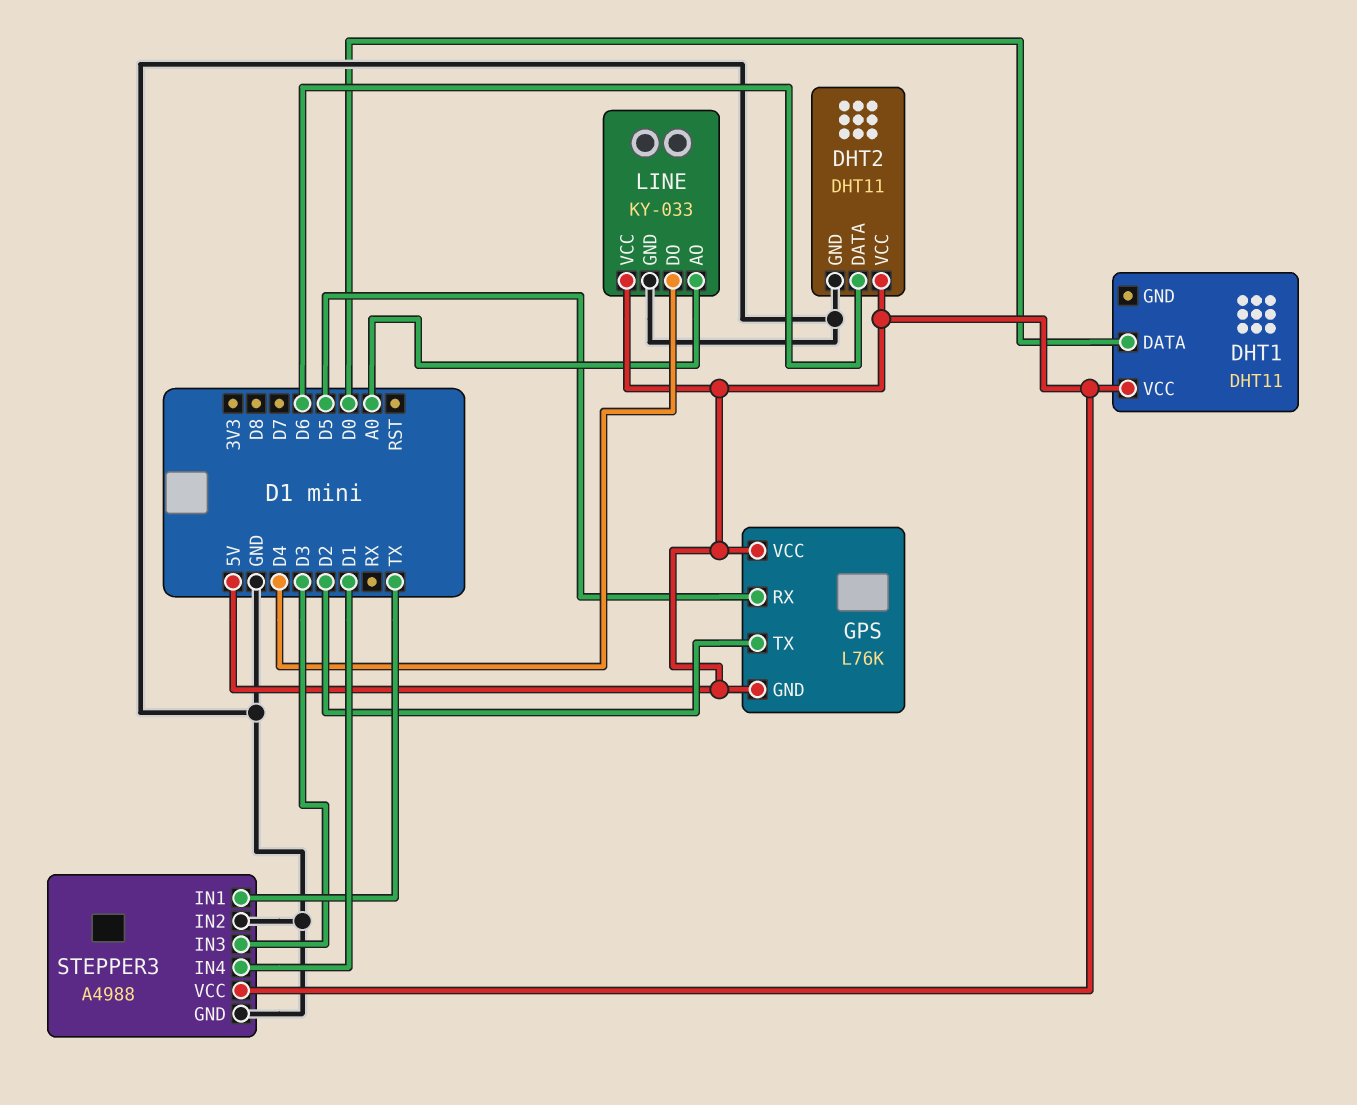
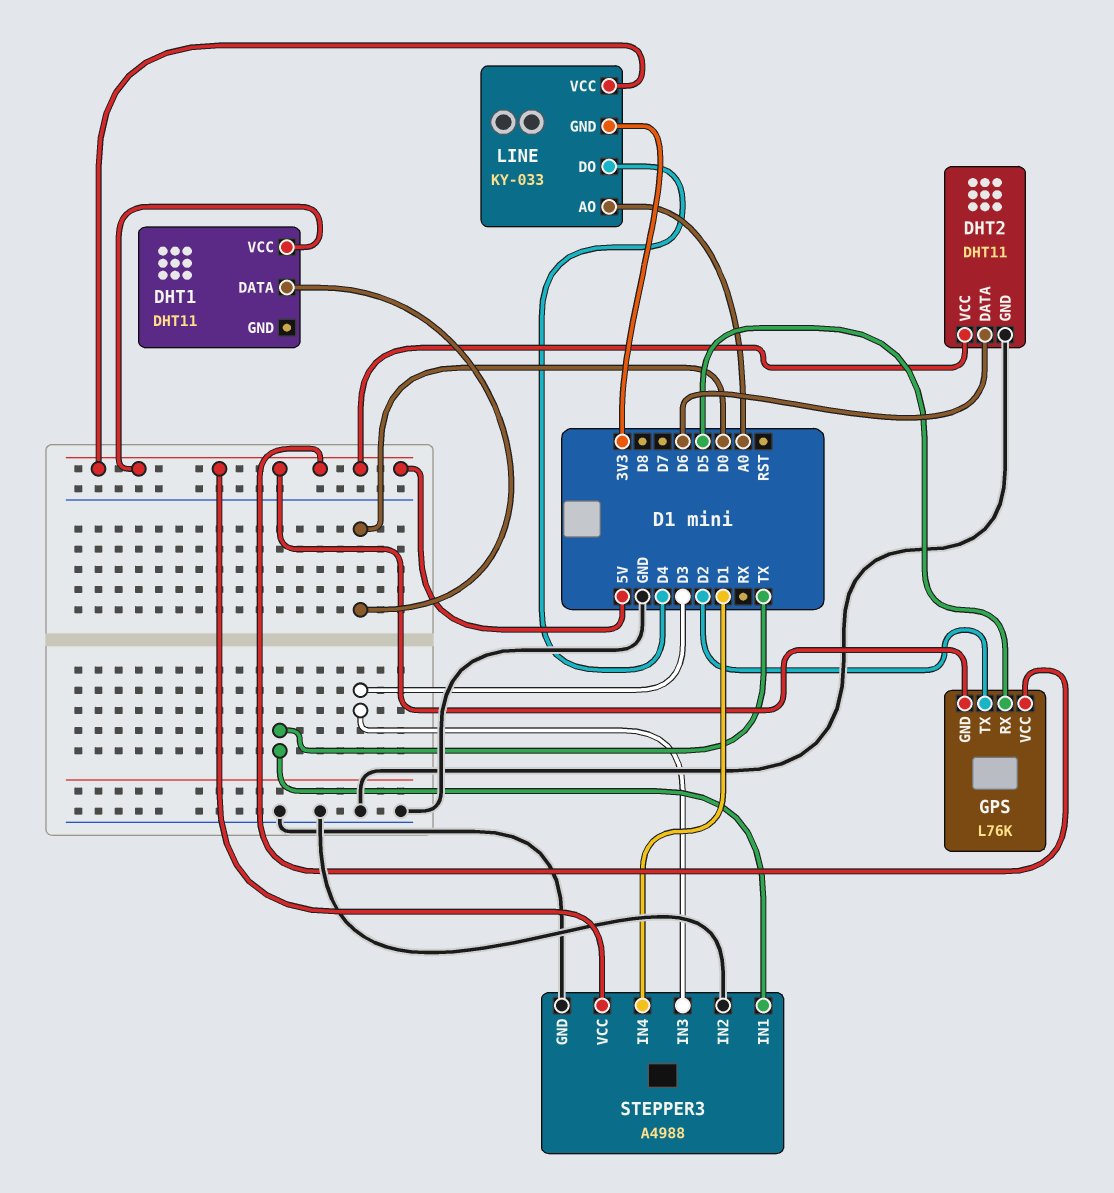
LINE pin GND: GND -> 3V3

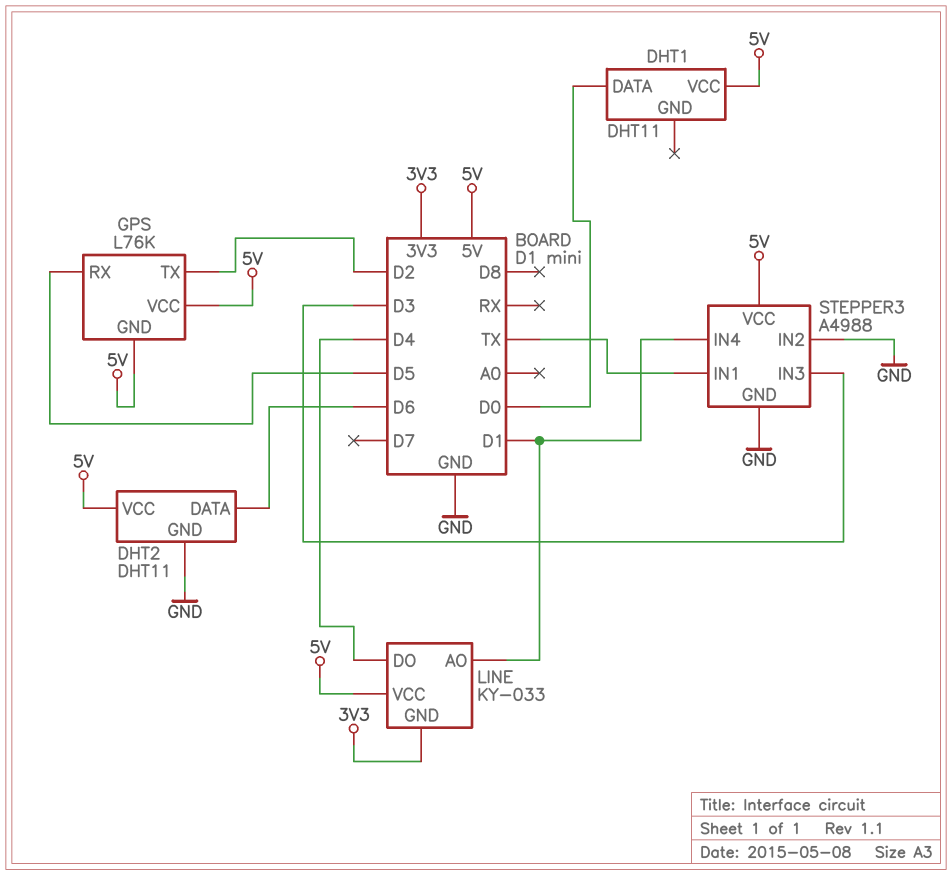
LINE pin AO: A0 -> D1

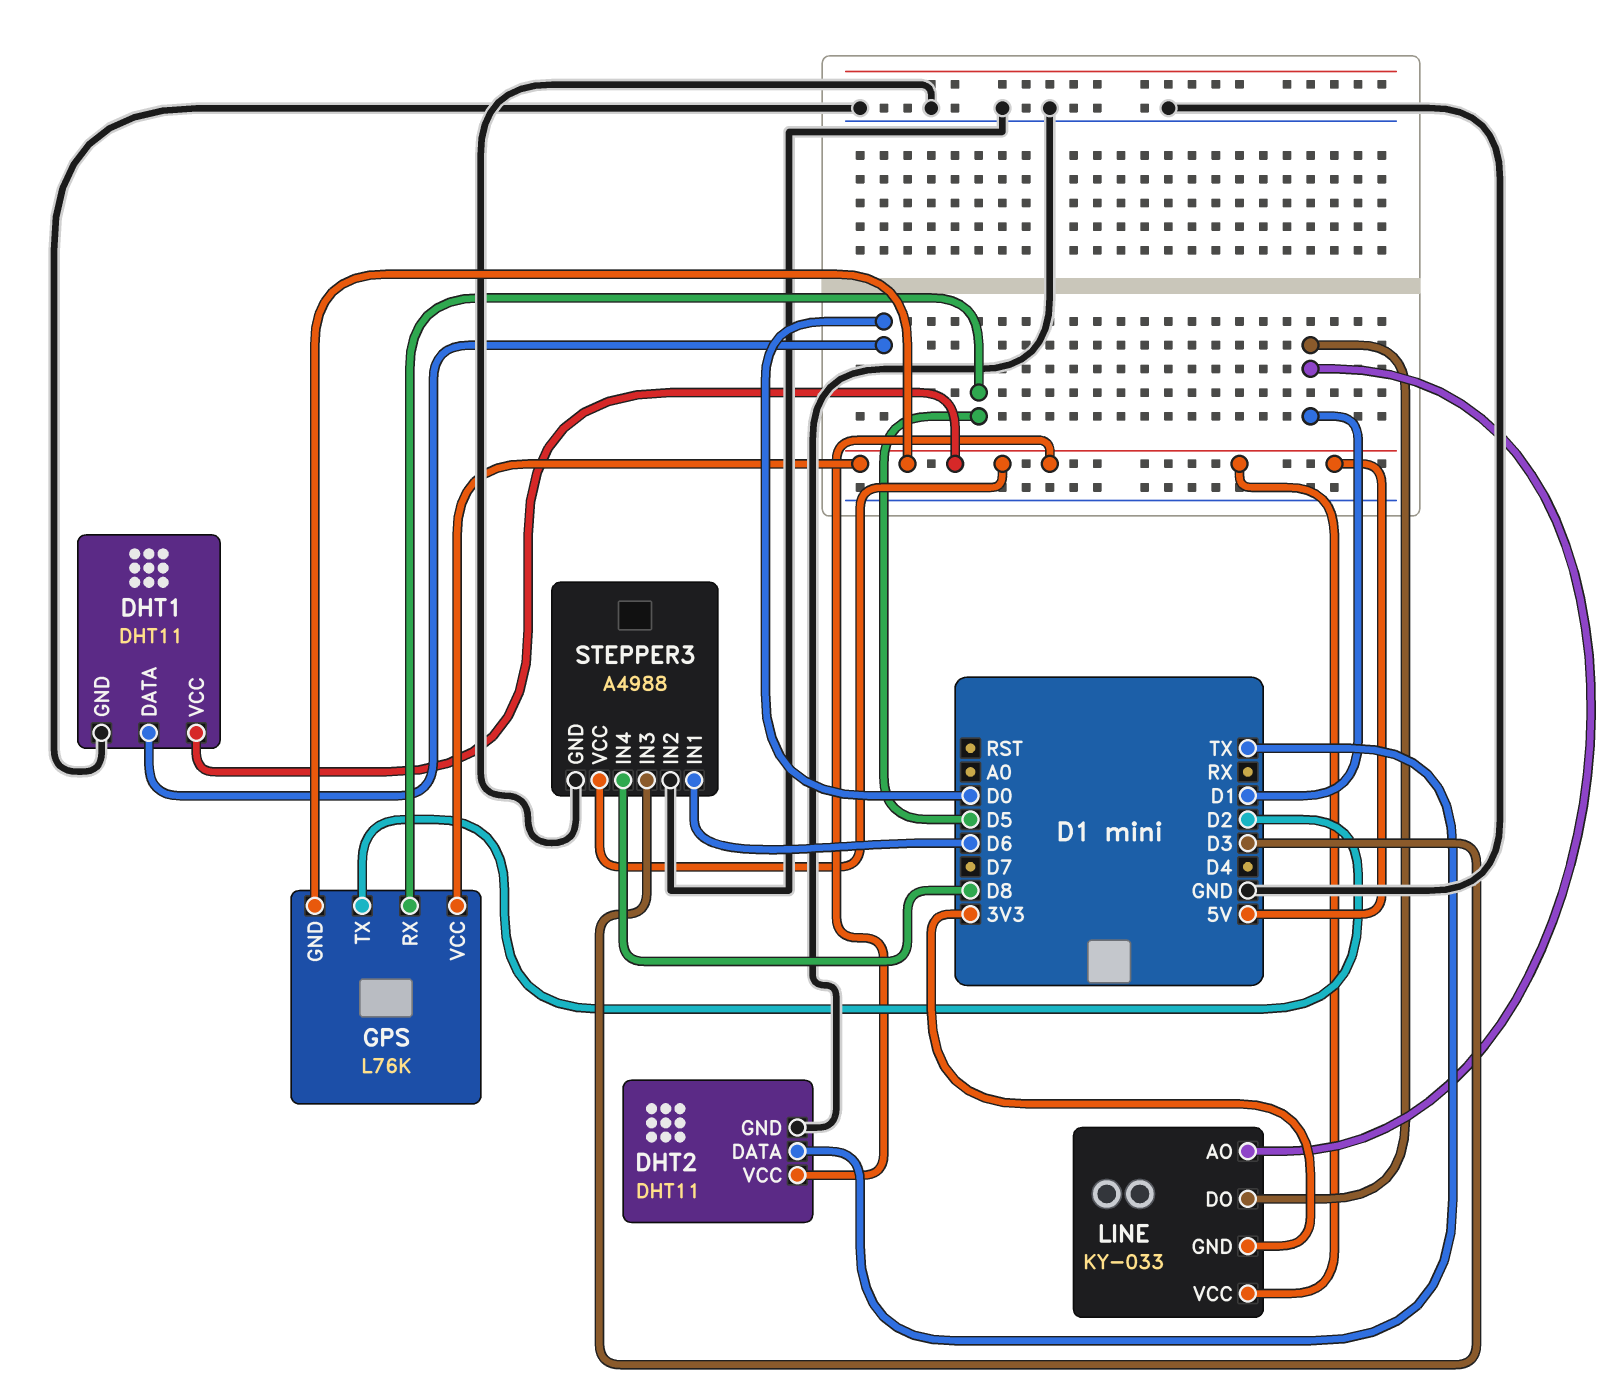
DHT1 pin GND: none -> GND
DHT2 pin DATA: D6 -> TX
LINE pin DO: D4 -> D1
STEPPER3 pin IN1: TX -> D6
STEPPER3 pin IN4: D1 -> D8

